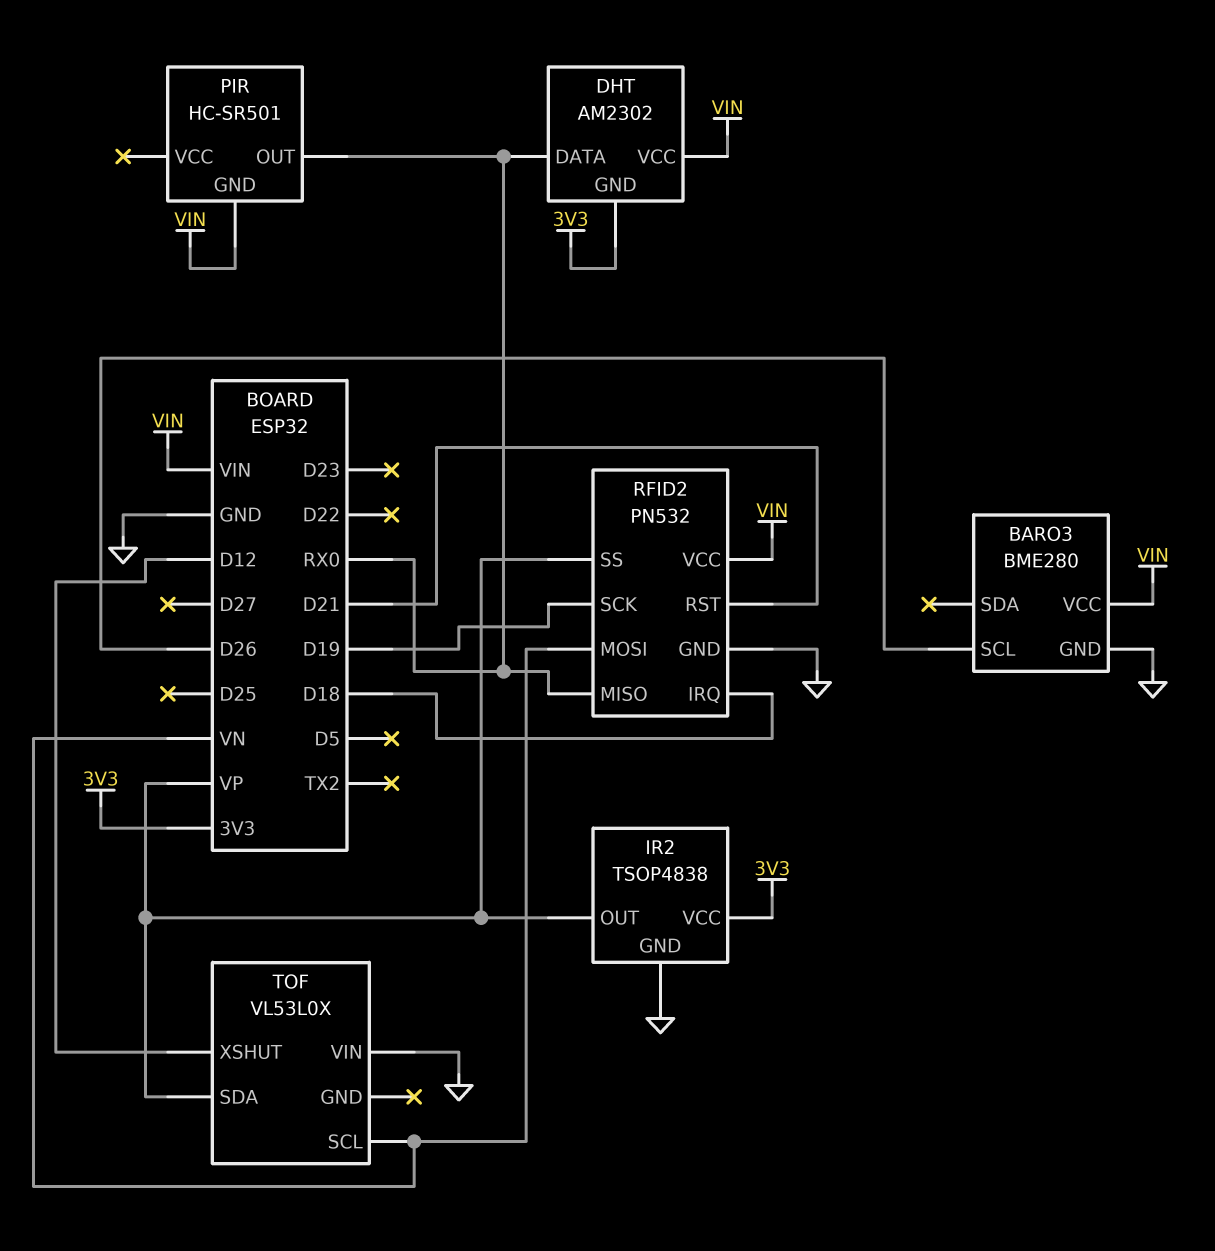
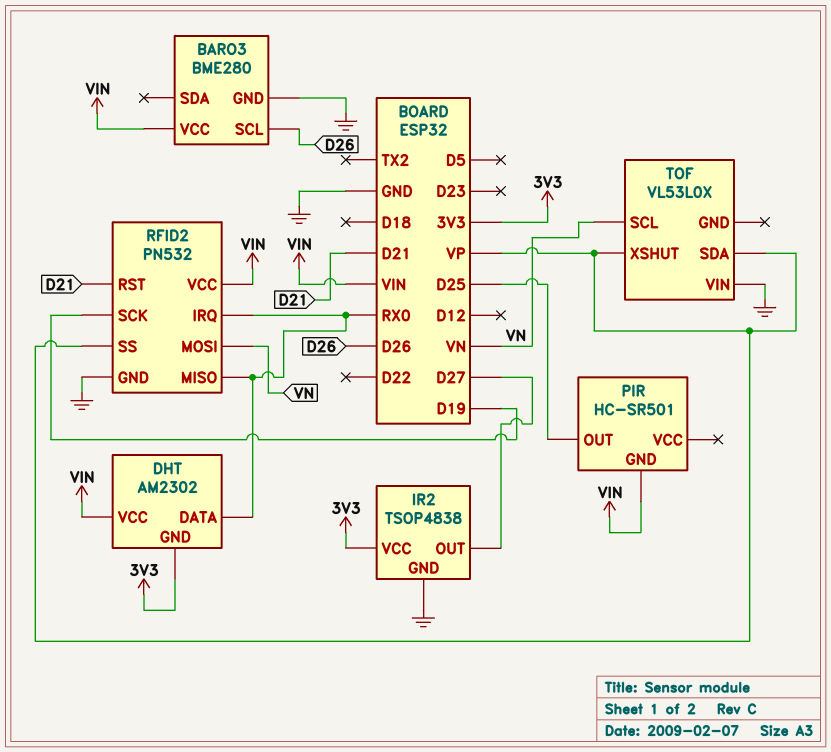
IR2 pin OUT: VP -> D27
PIR pin OUT: RX0 -> D25
RFID2 pin IRQ: D18 -> RX0
TOF pin XSHUT: D12 -> VP

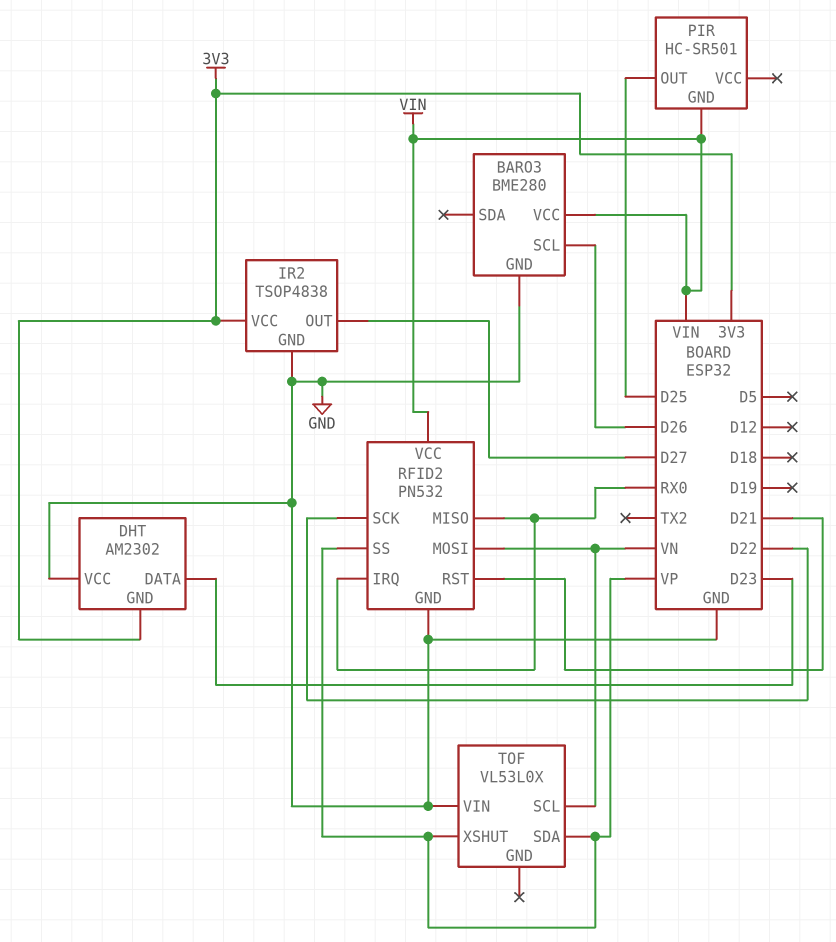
DHT pin DATA: RX0 -> D23
DHT pin VCC: VIN -> GND
RFID2 pin SCK: D19 -> D22

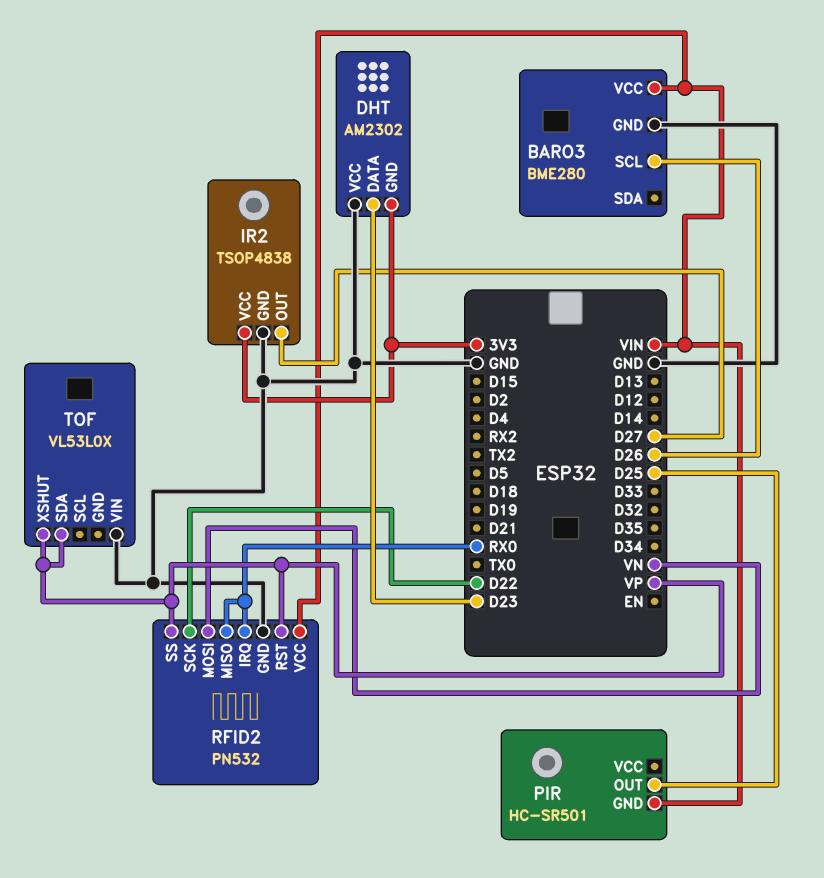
RFID2 pin RST: D21 -> VP
TOF pin SCL: VN -> none

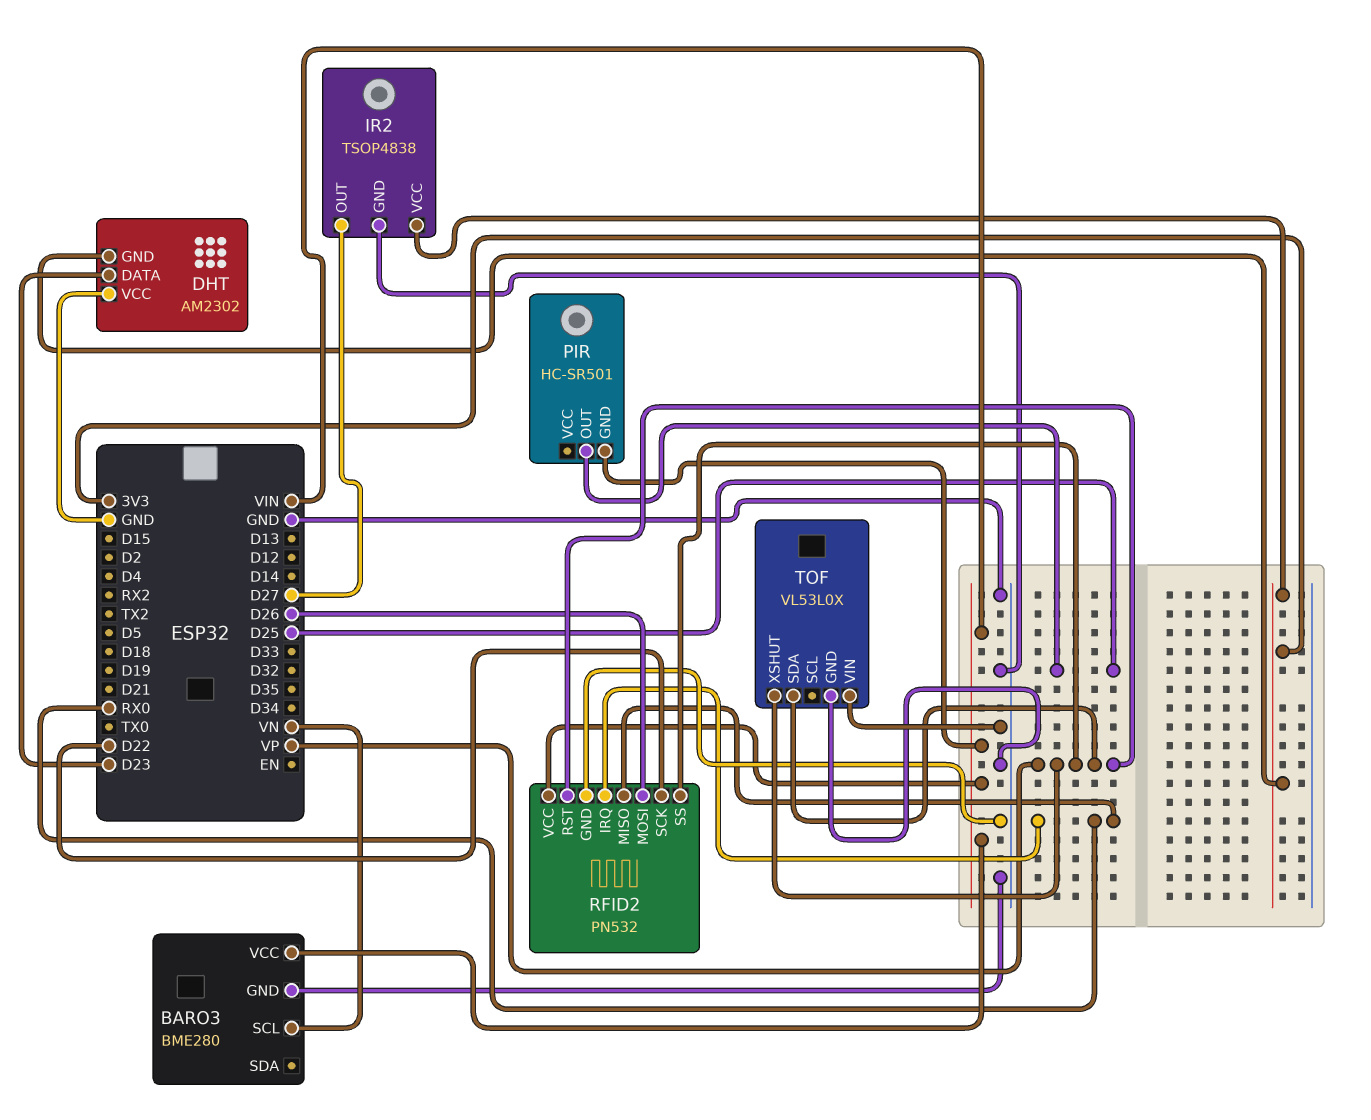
BARO3 pin SCL: D26 -> VN
RFID2 pin MOSI: VN -> D26
TOF pin GND: none -> GND

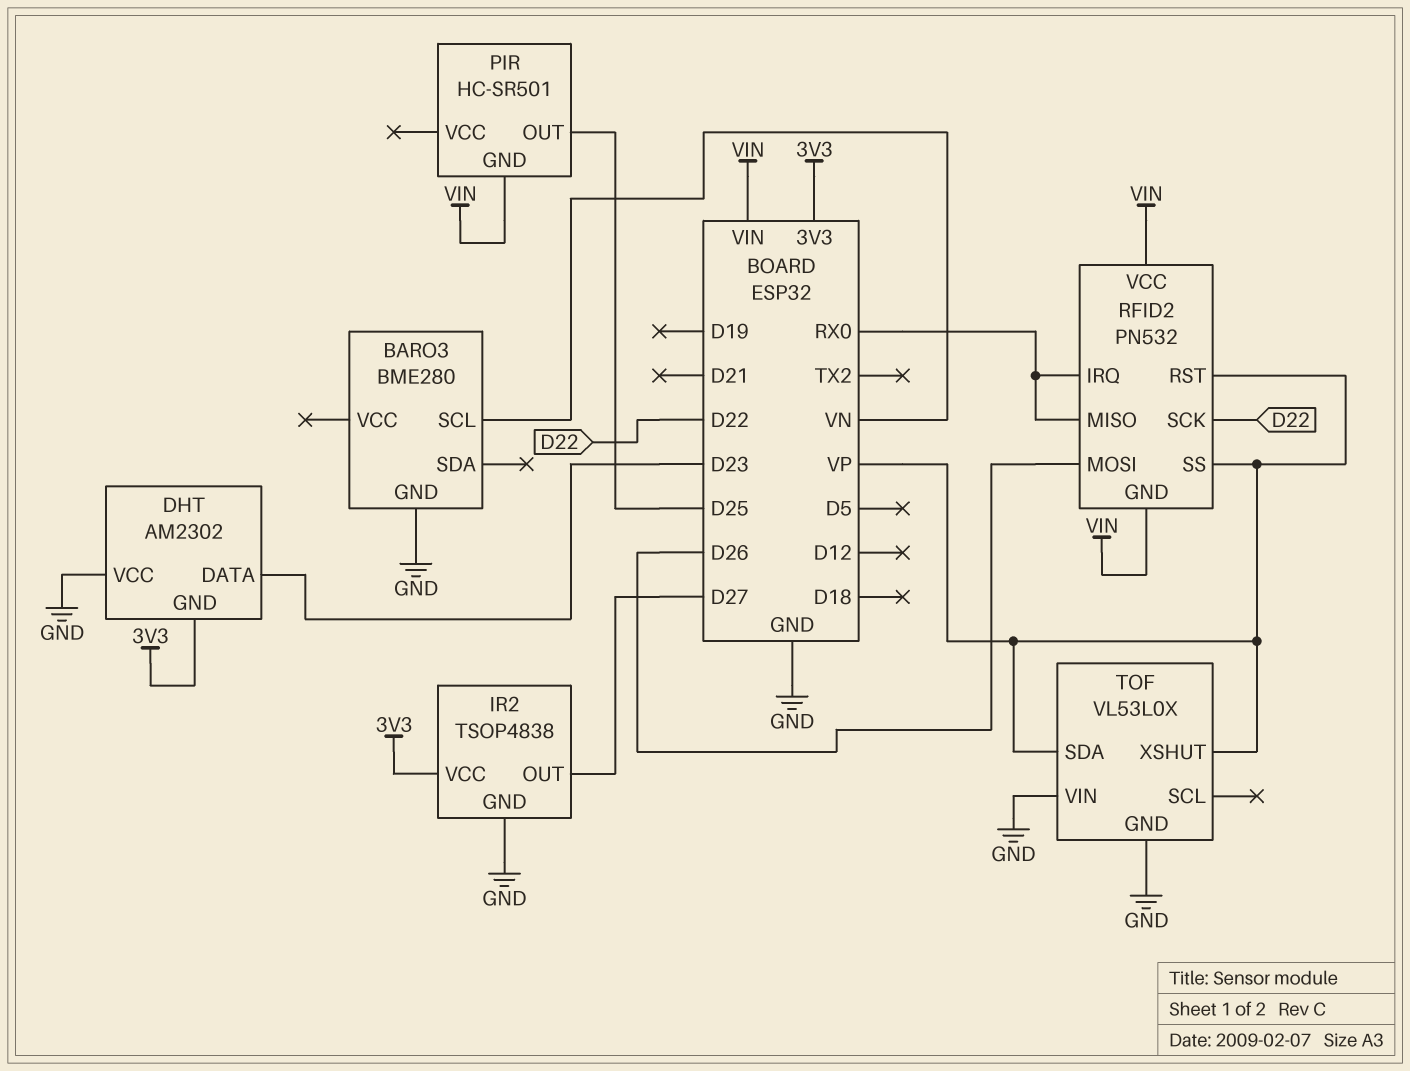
BARO3 pin VCC: VIN -> none
RFID2 pin GND: GND -> VIN

